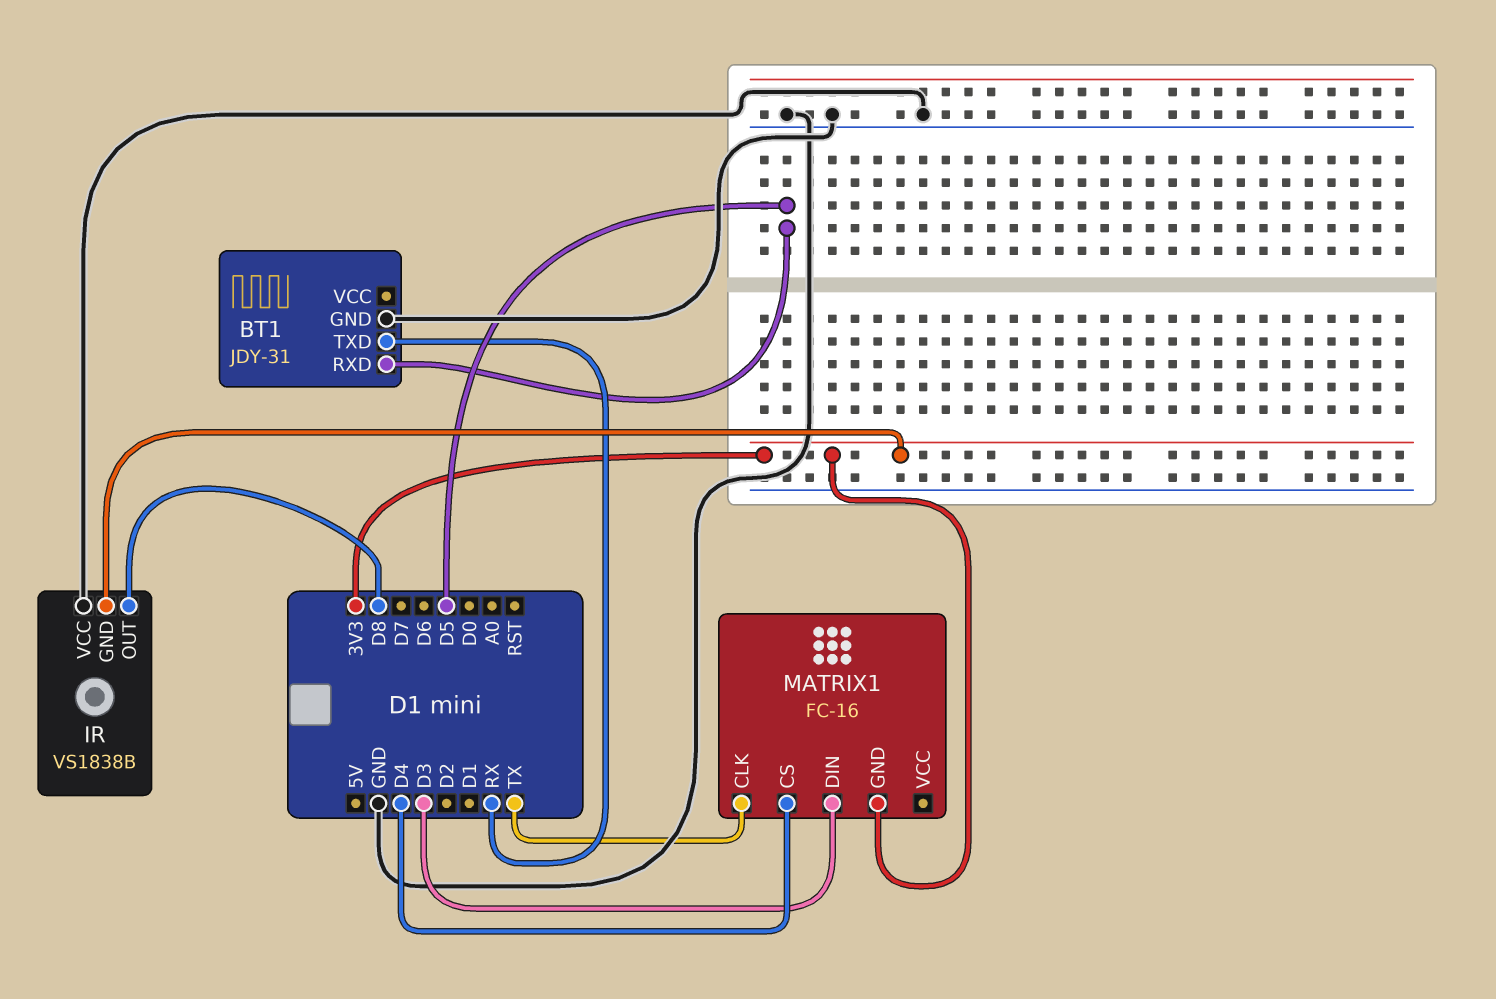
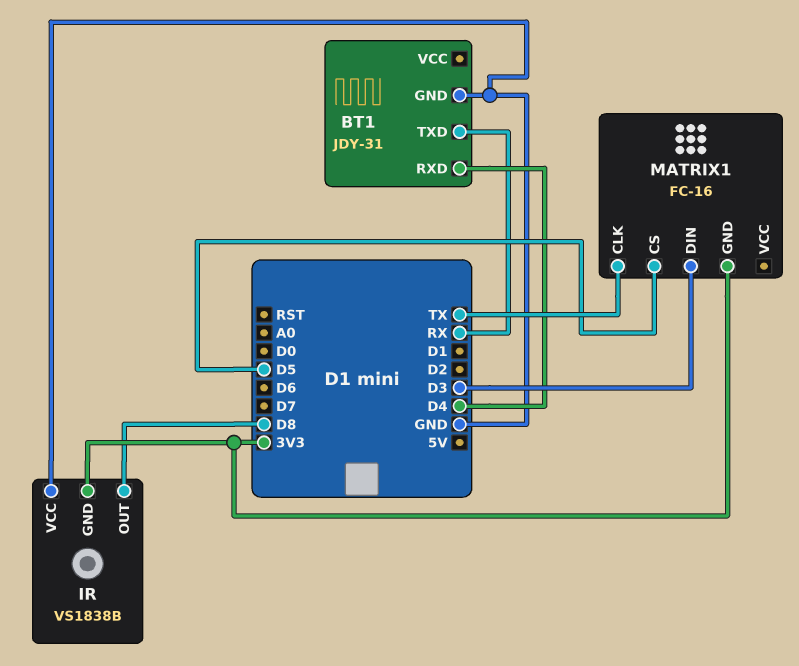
BT1 pin RXD: D5 -> D4
MATRIX1 pin CS: D4 -> D5

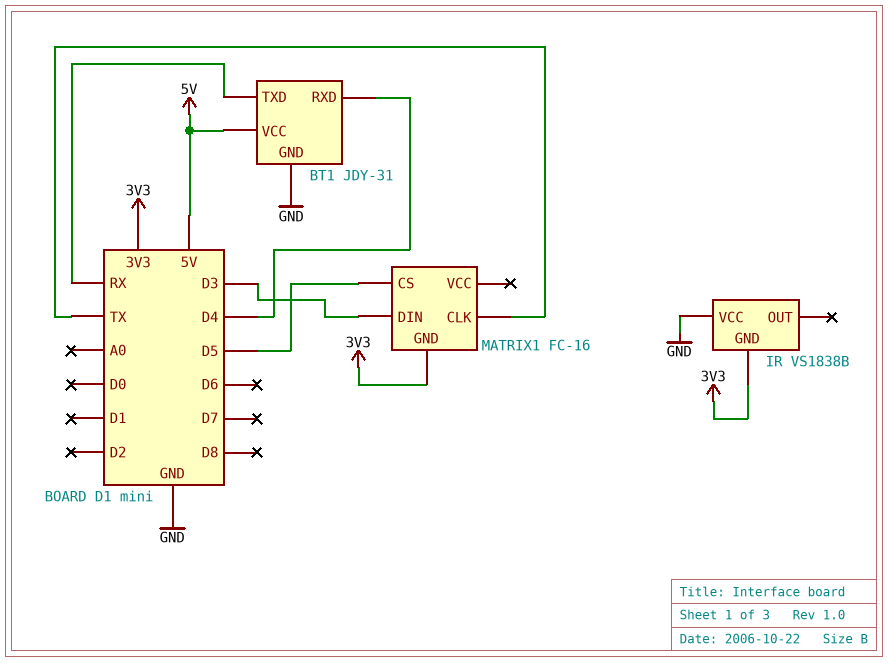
BT1 pin VCC: none -> 5V
IR pin OUT: D8 -> none

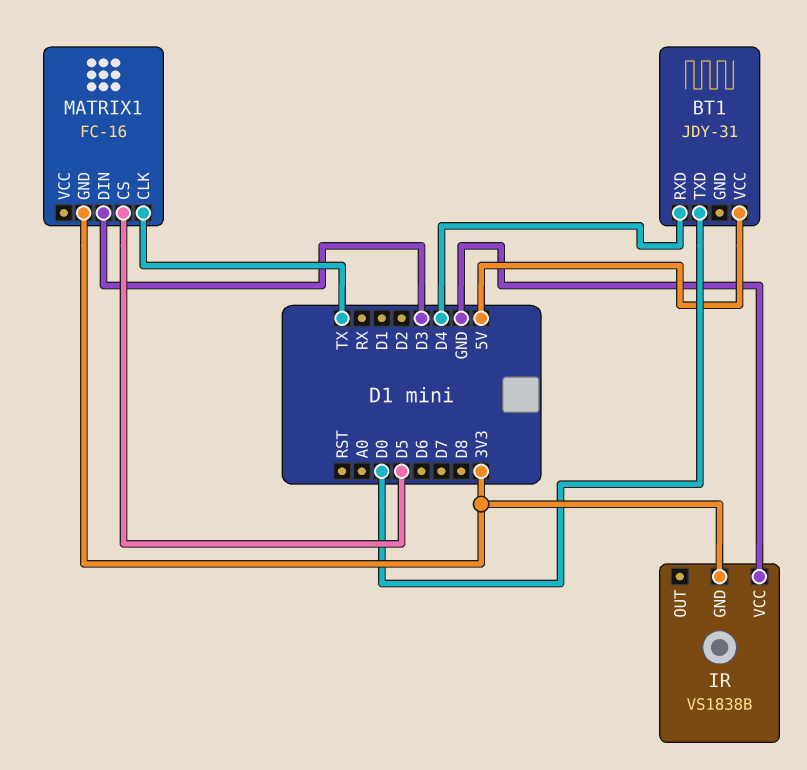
BT1 pin GND: GND -> none
BT1 pin TXD: RX -> D0

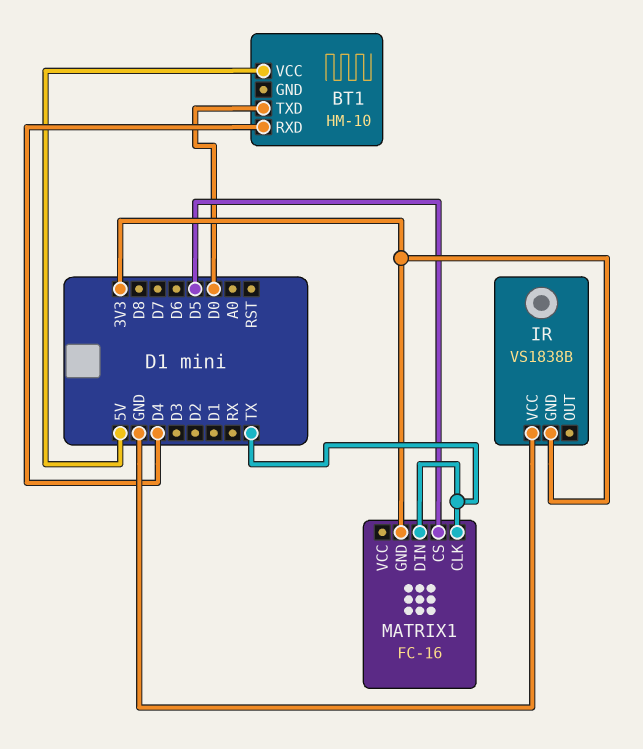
BT1: JDY-31 -> HM-10
MATRIX1 pin DIN: D3 -> TX

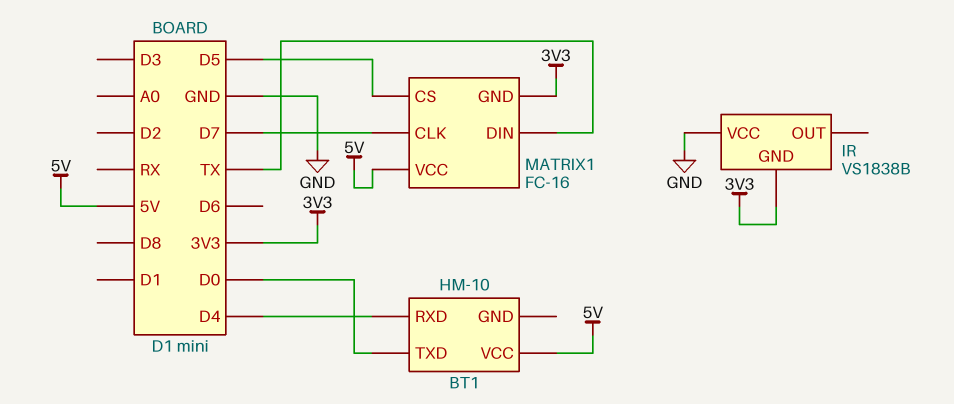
MATRIX1 pin CLK: TX -> D7
MATRIX1 pin VCC: none -> 5V

